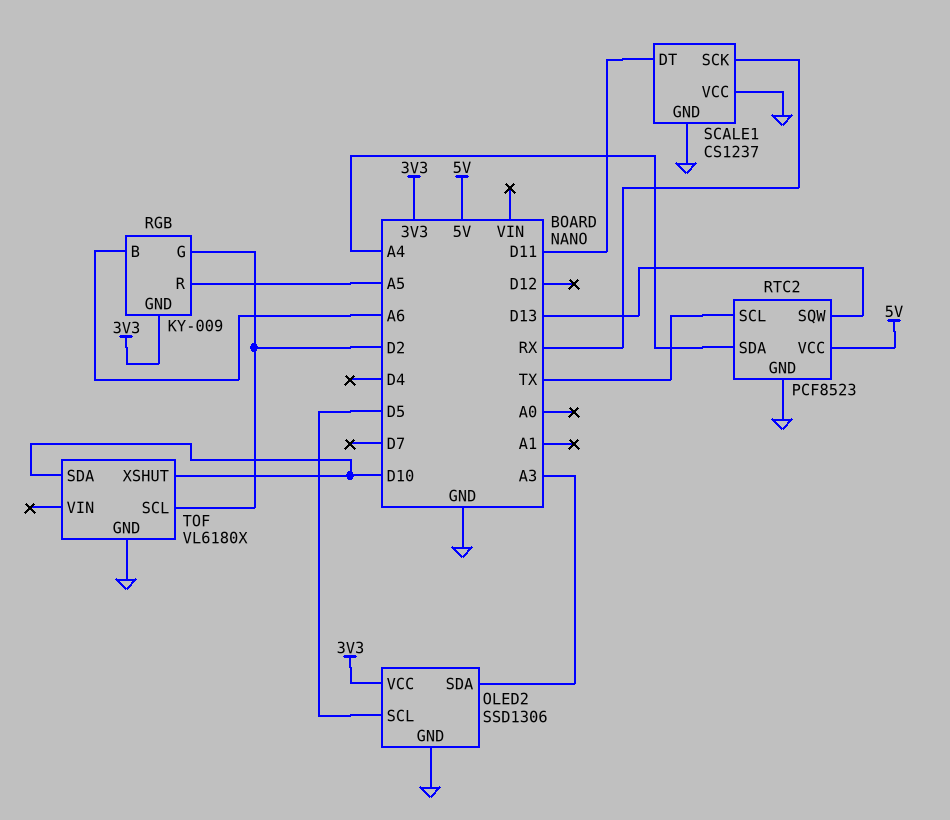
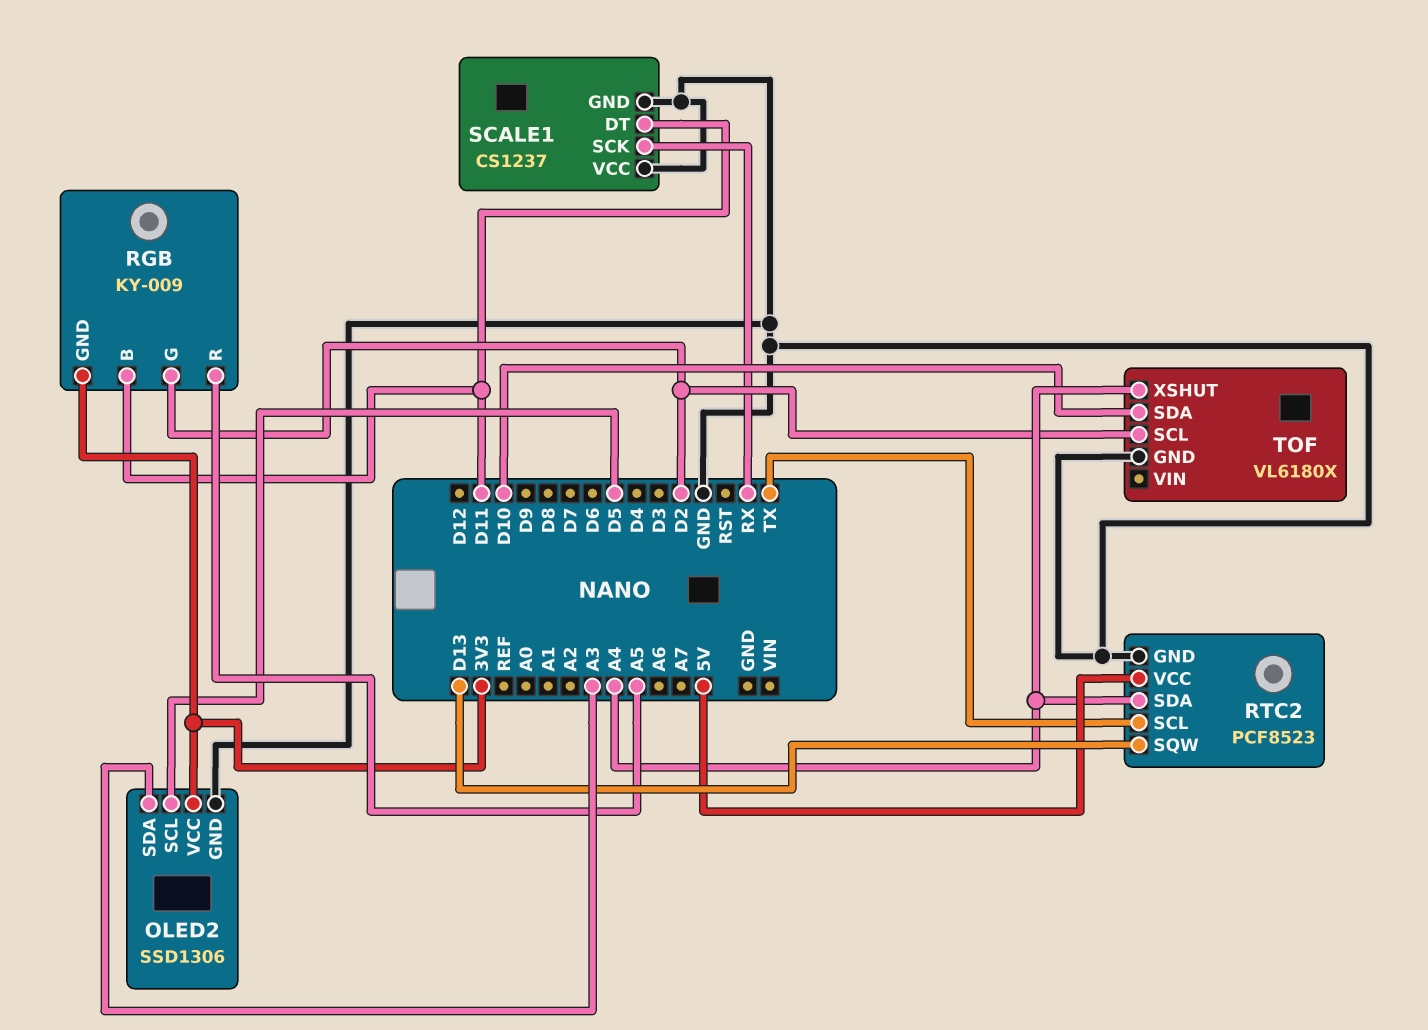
RGB pin B: A6 -> D11
TOF pin XSHUT: D10 -> A4

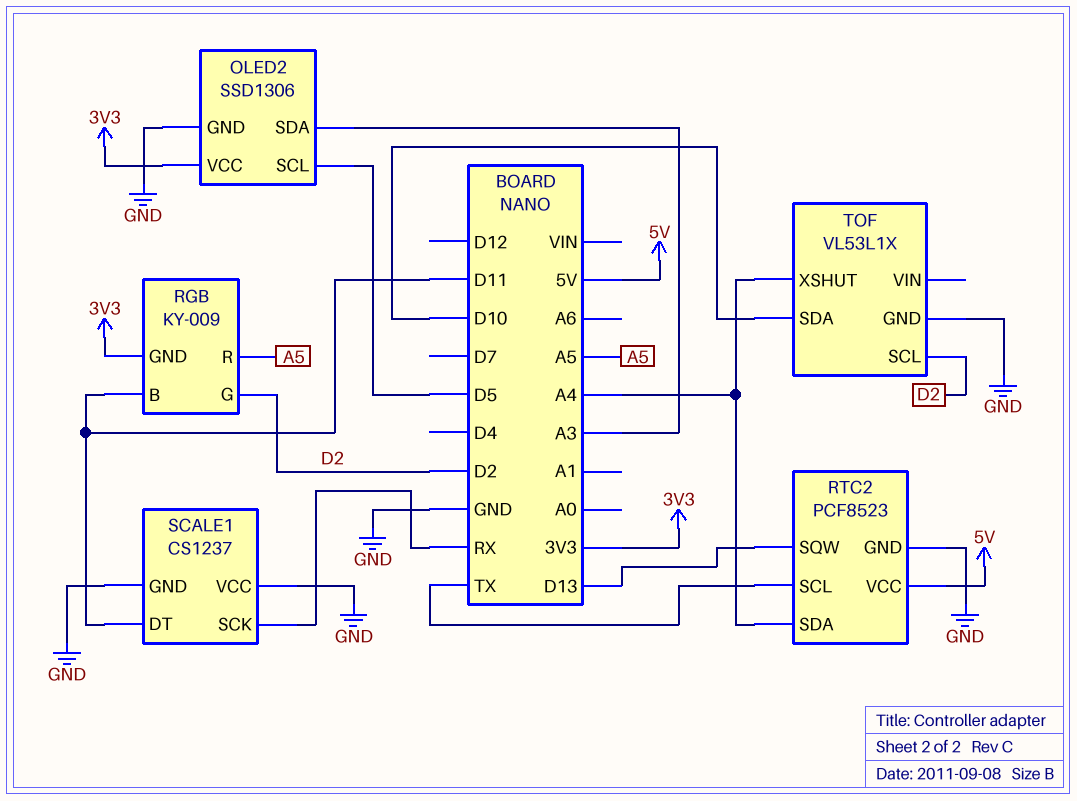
TOF: VL6180X -> VL53L1X

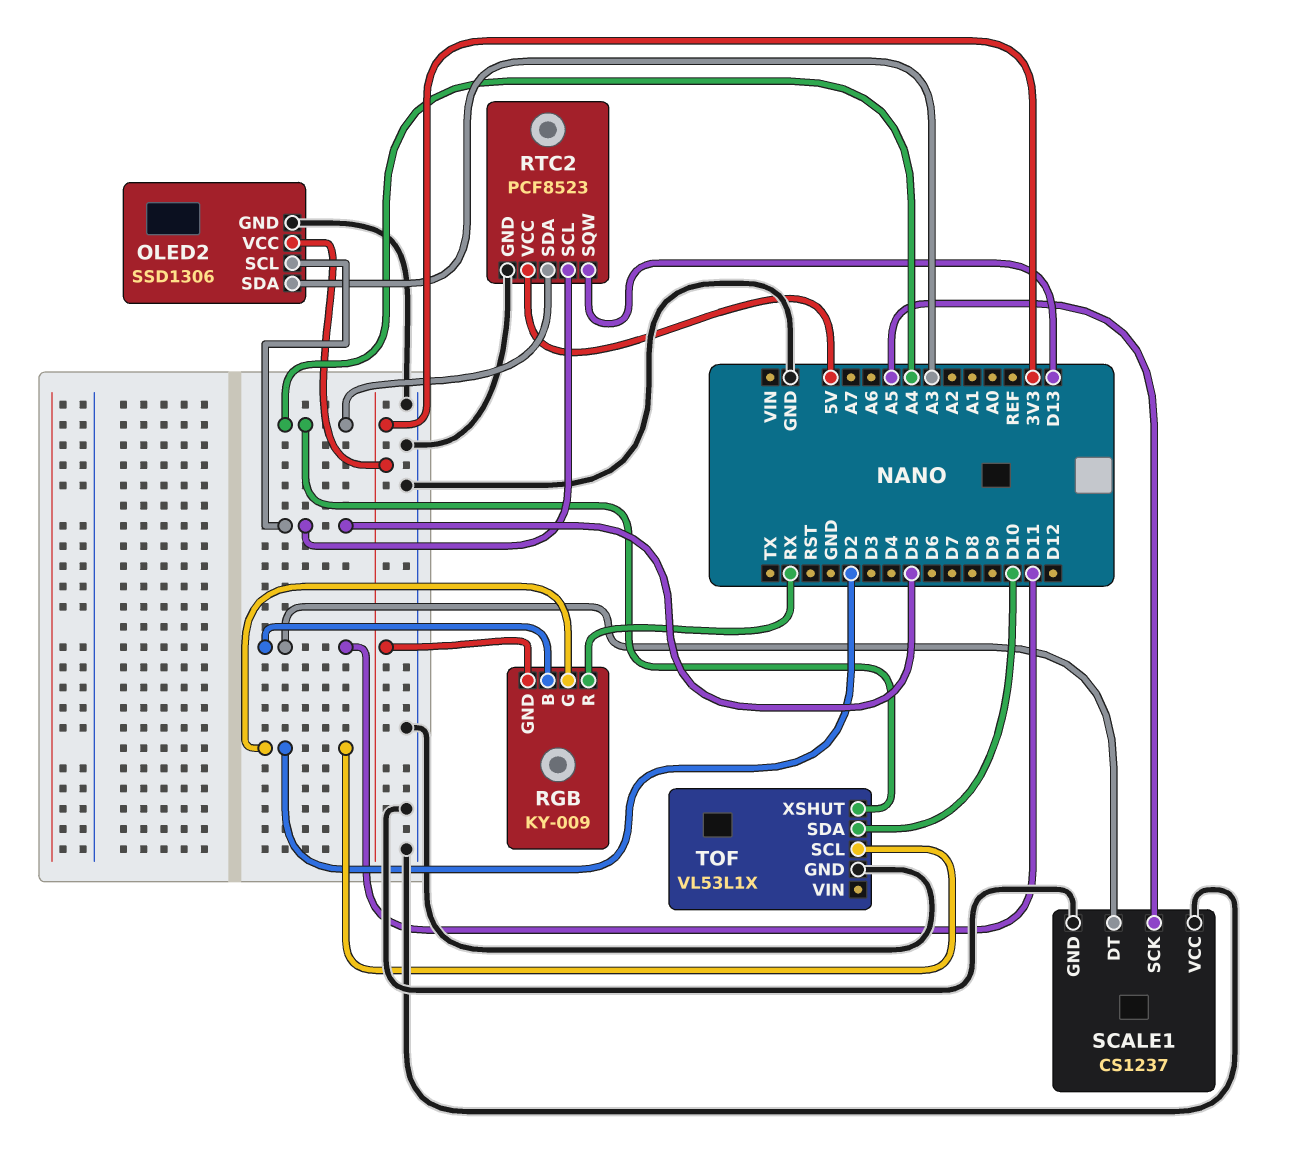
RGB pin R: A5 -> RX
RTC2 pin SCL: TX -> D5
SCALE1 pin SCK: RX -> A5

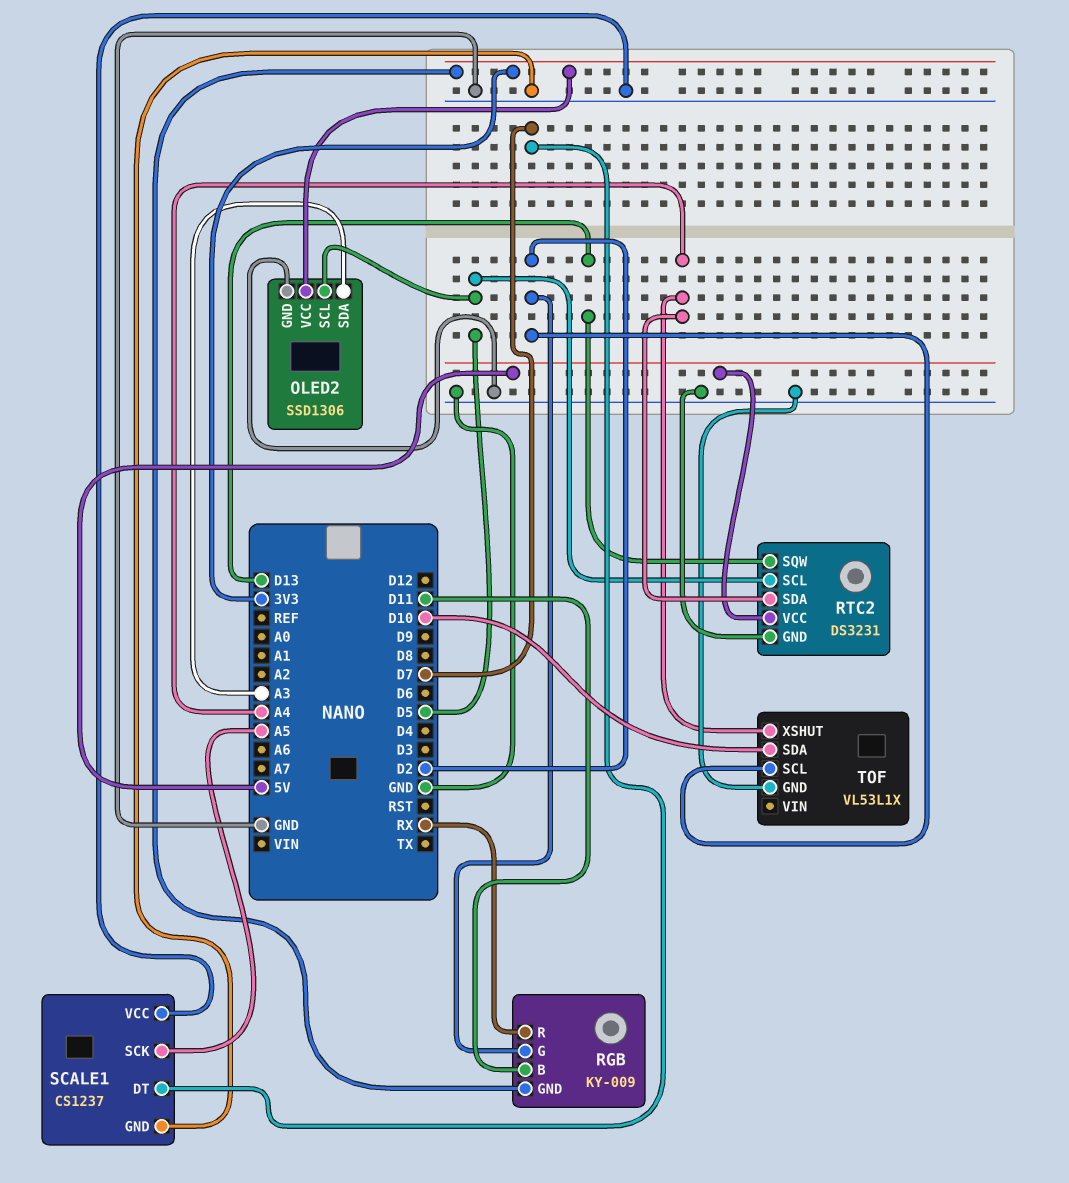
RTC2: PCF8523 -> DS3231
SCALE1 pin DT: D11 -> D7

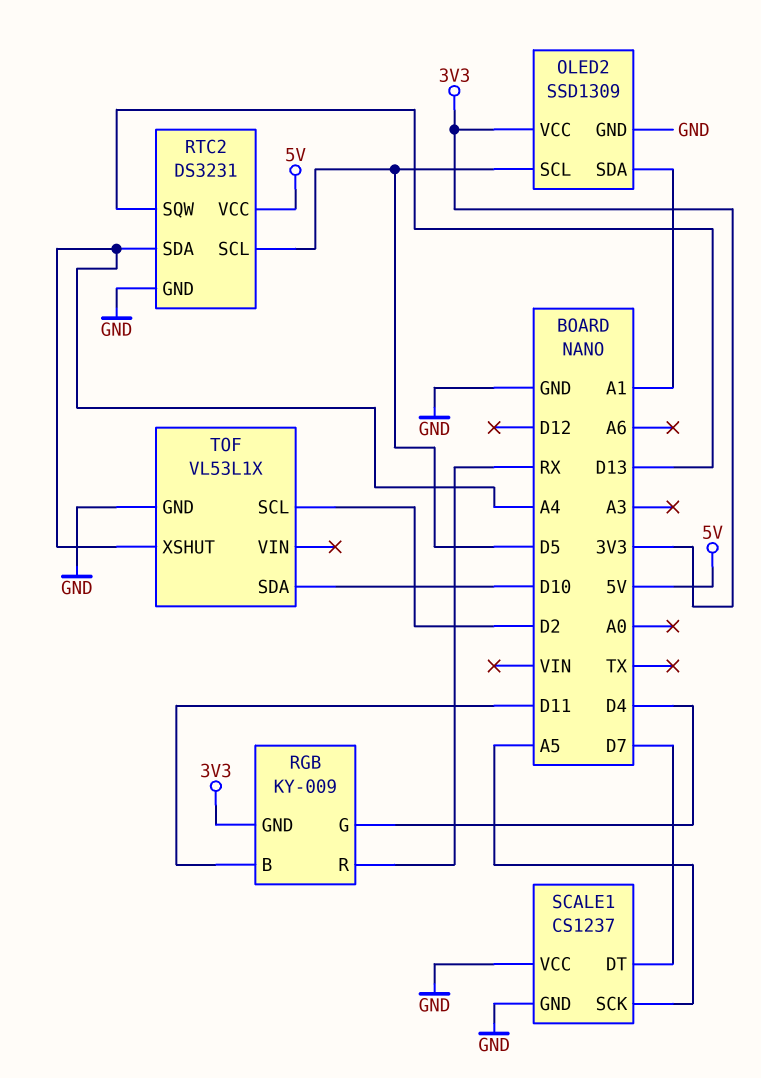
OLED2: SSD1306 -> SSD1309
OLED2 pin SDA: A3 -> A1
RGB pin G: D2 -> D4

